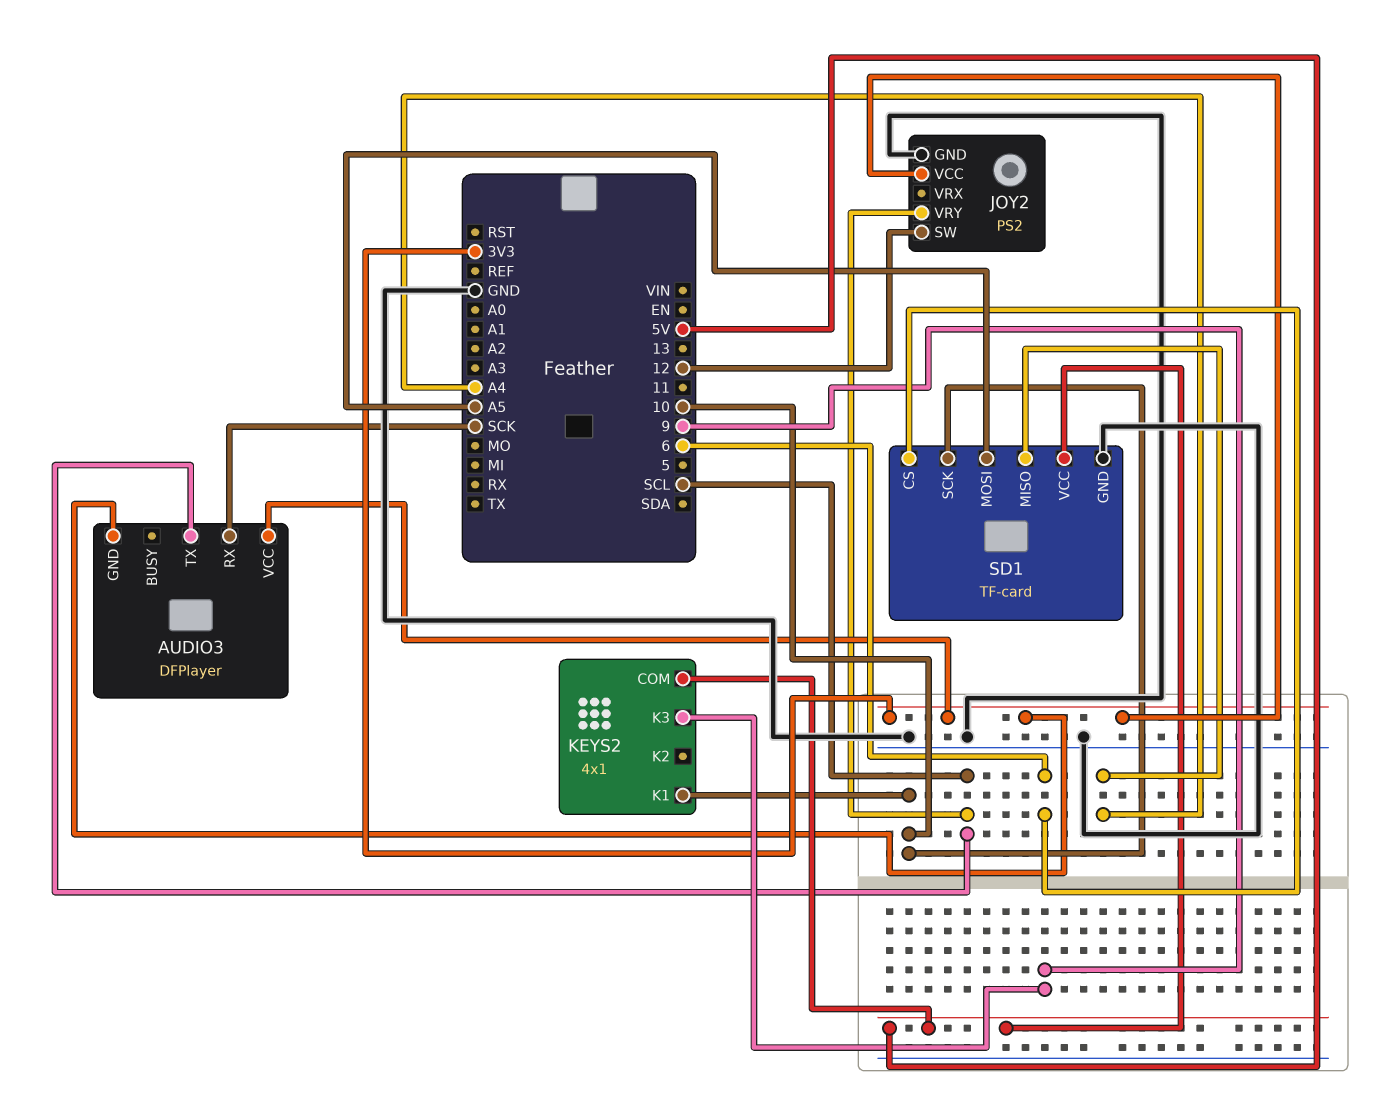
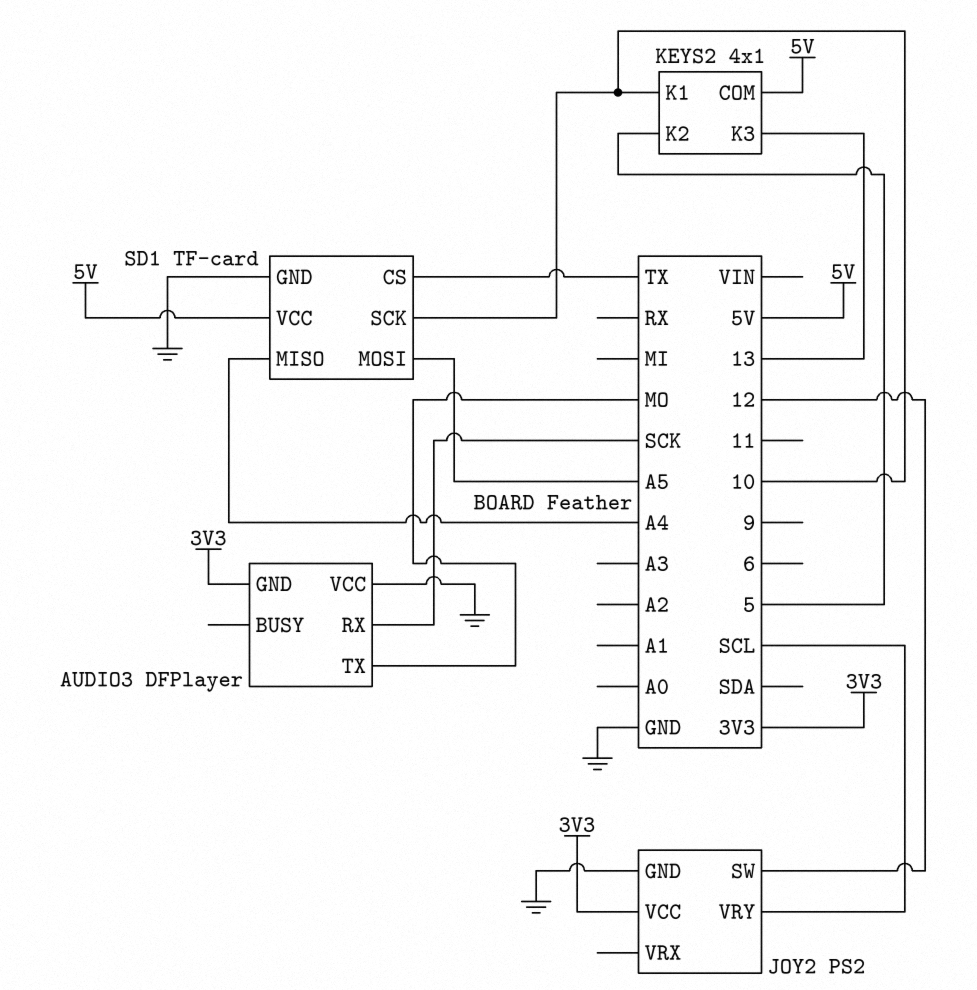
AUDIO3 pin TX: SCL -> MO
AUDIO3 pin VCC: 3V3 -> GND
KEYS2 pin K2: none -> 5
KEYS2 pin K3: 9 -> 13
SD1 pin CS: 6 -> TX

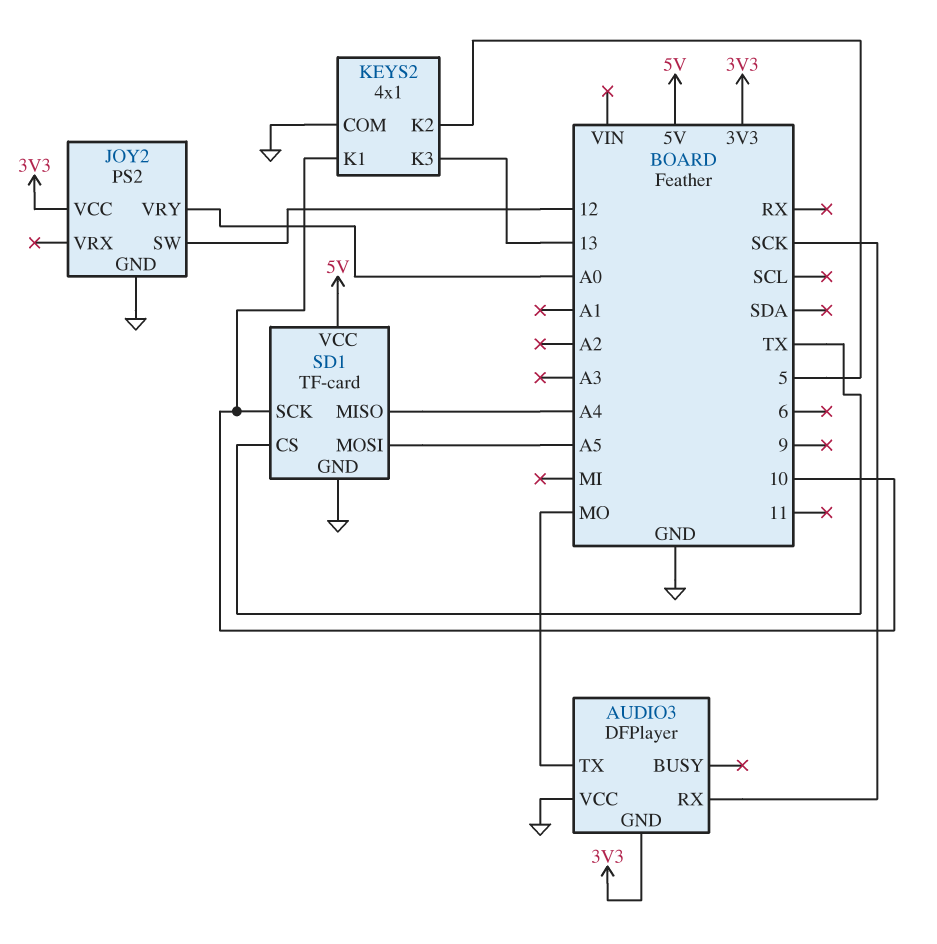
JOY2 pin VRY: SCL -> A0
KEYS2 pin COM: 5V -> GND

